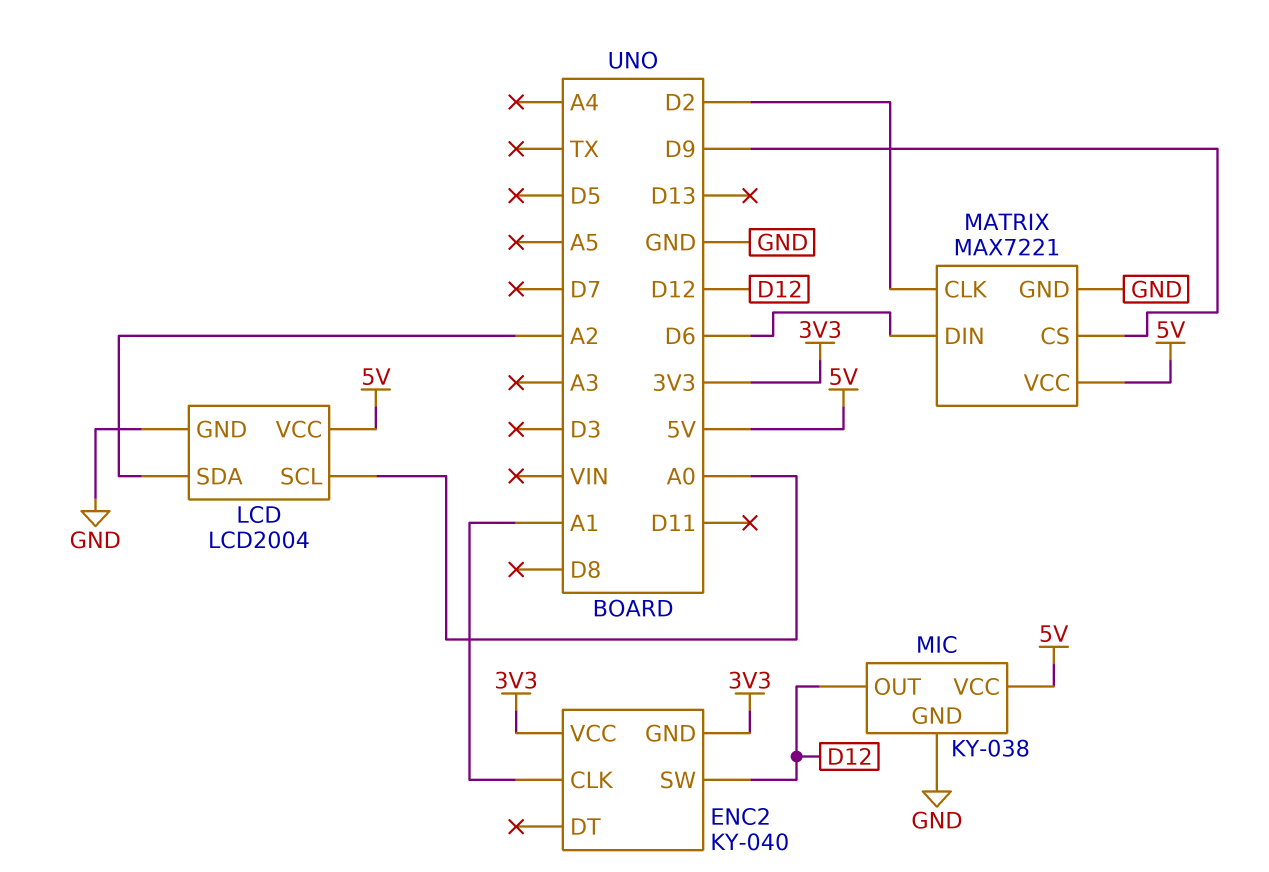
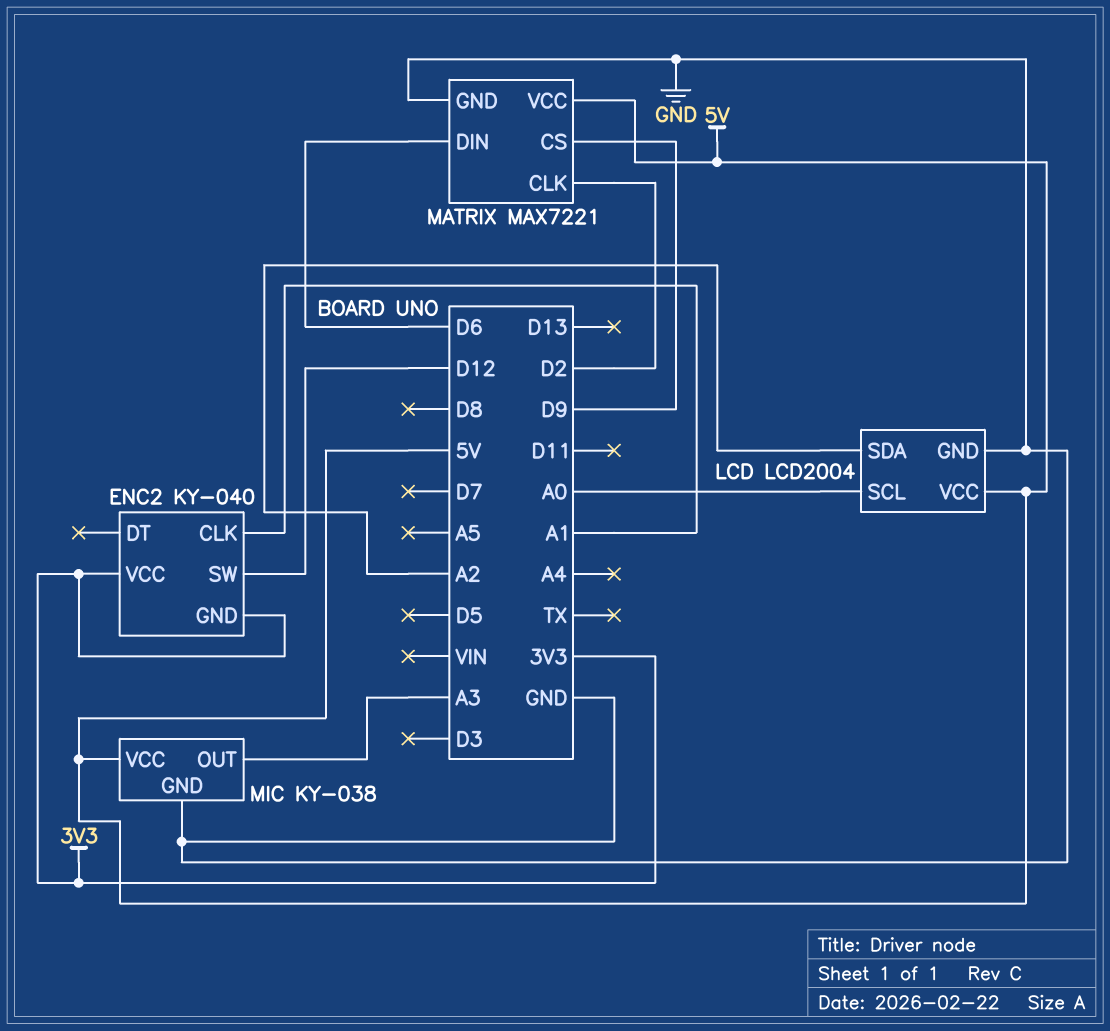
MIC pin OUT: D12 -> A3

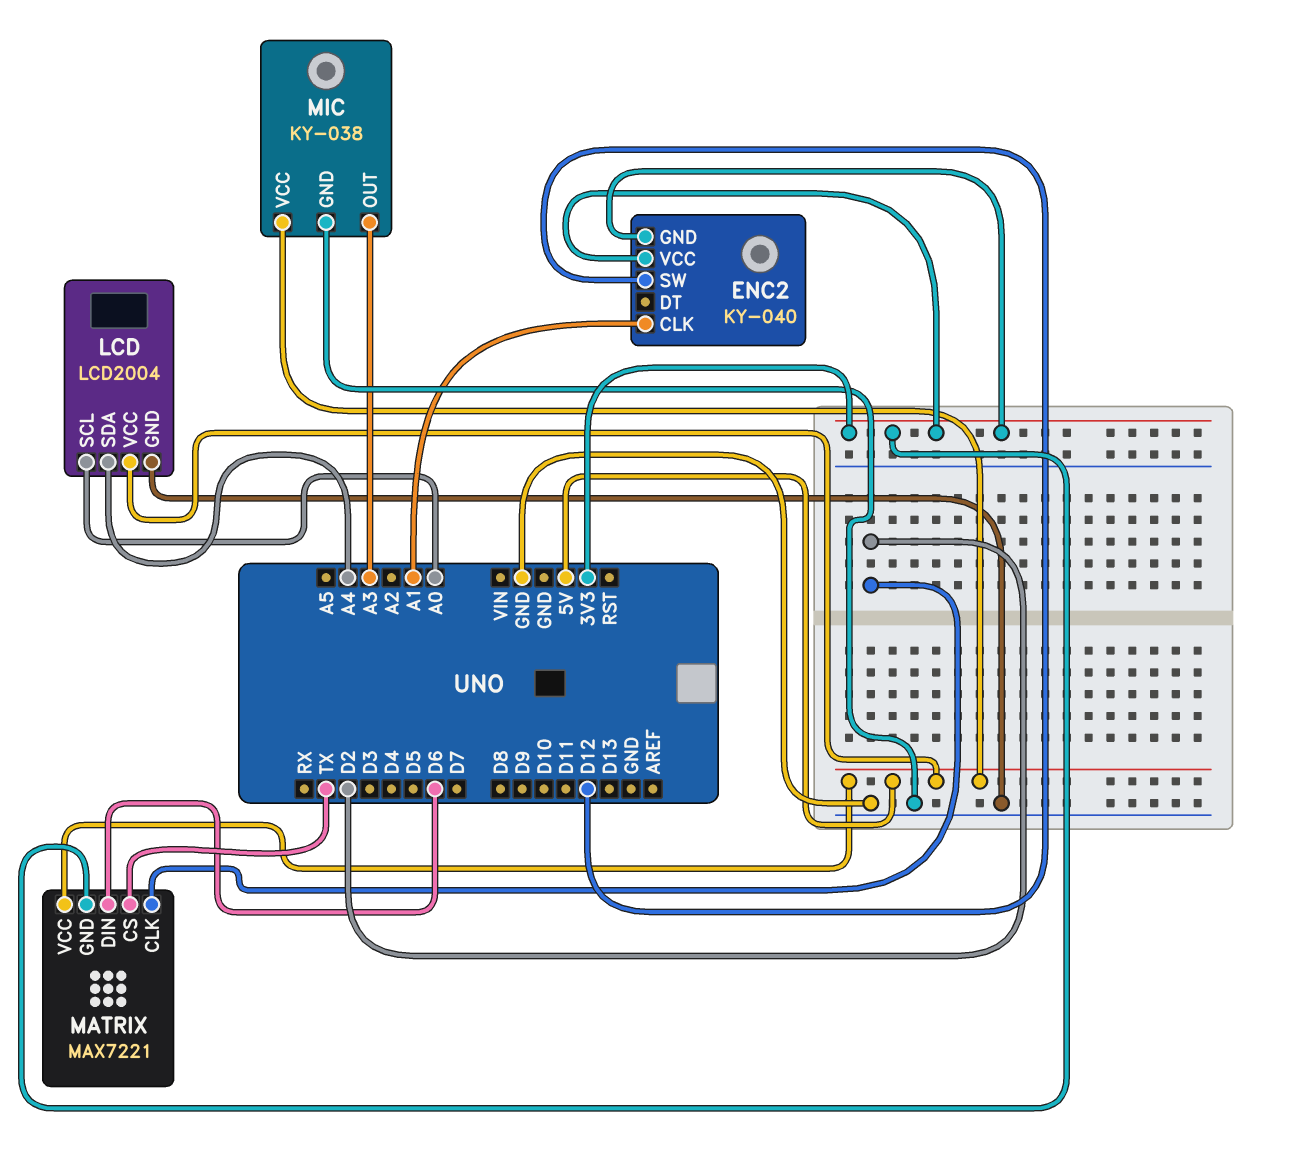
LCD pin SDA: A2 -> A4
MATRIX pin CS: D9 -> TX
MATRIX pin GND: GND -> 3V3

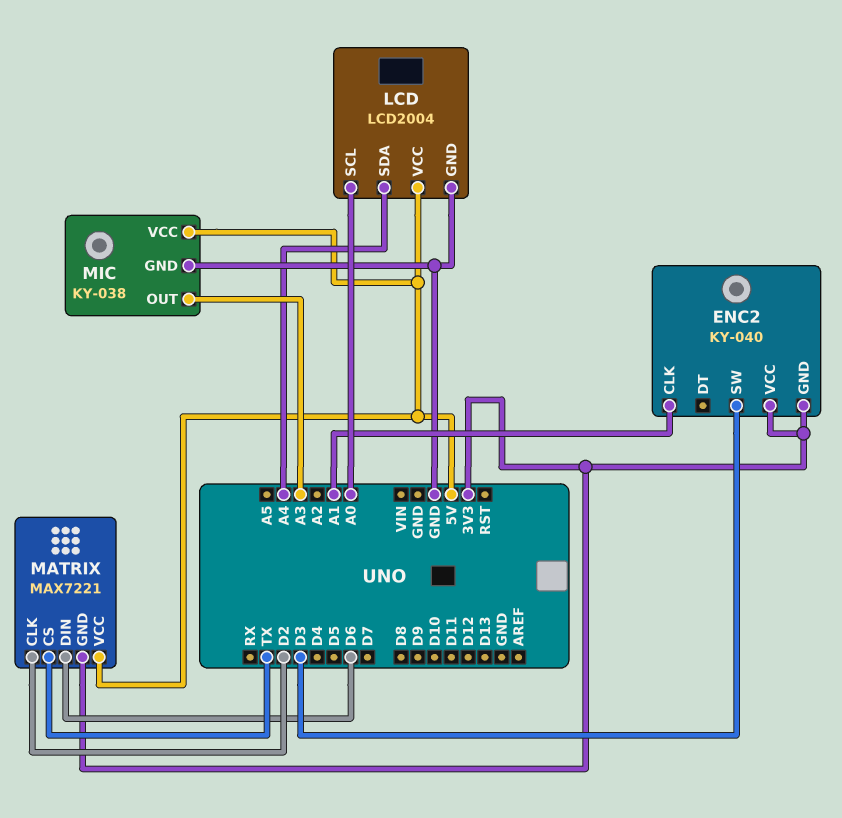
ENC2 pin SW: D12 -> D3

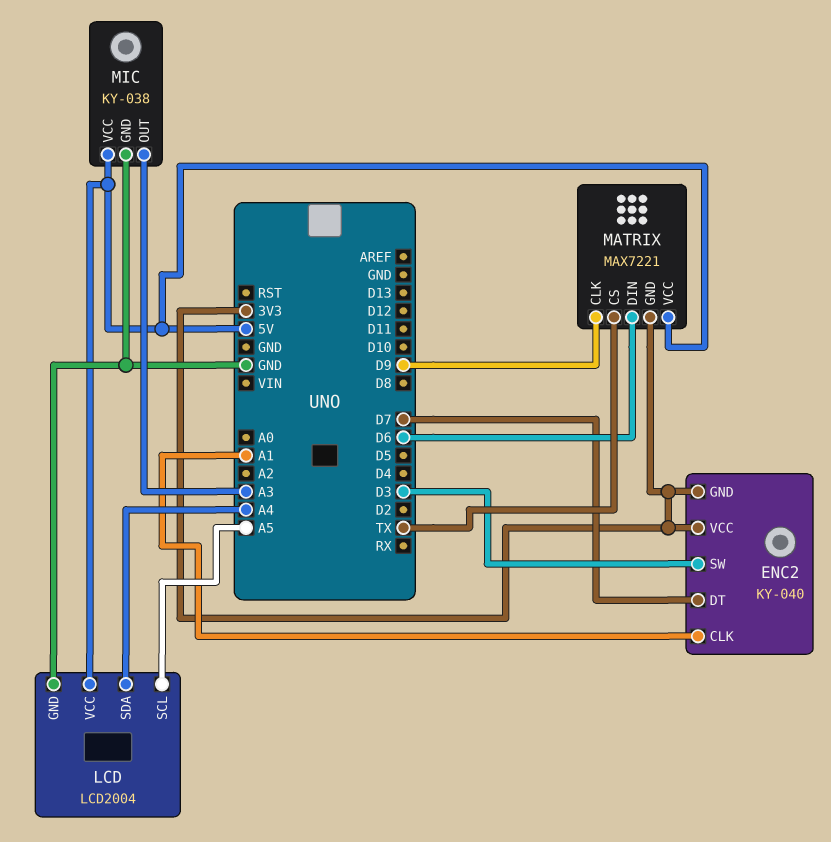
ENC2 pin DT: none -> D7
LCD pin SCL: A0 -> A5
MATRIX pin CLK: D2 -> D9

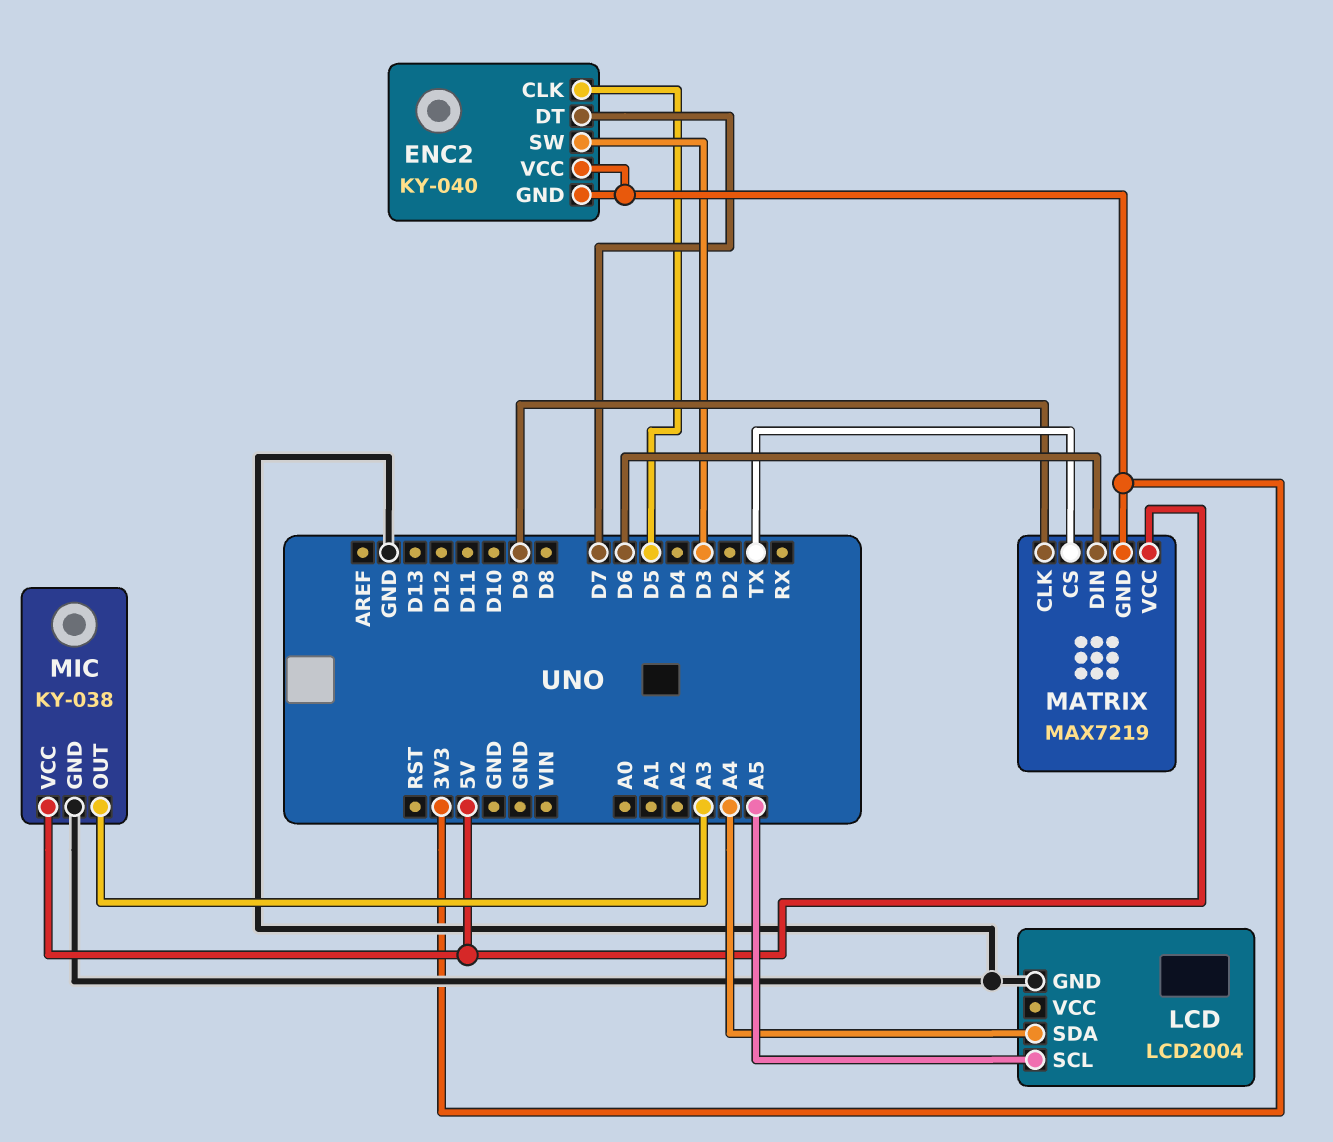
ENC2 pin CLK: A1 -> D5
LCD pin VCC: 5V -> none
MATRIX: MAX7221 -> MAX7219

